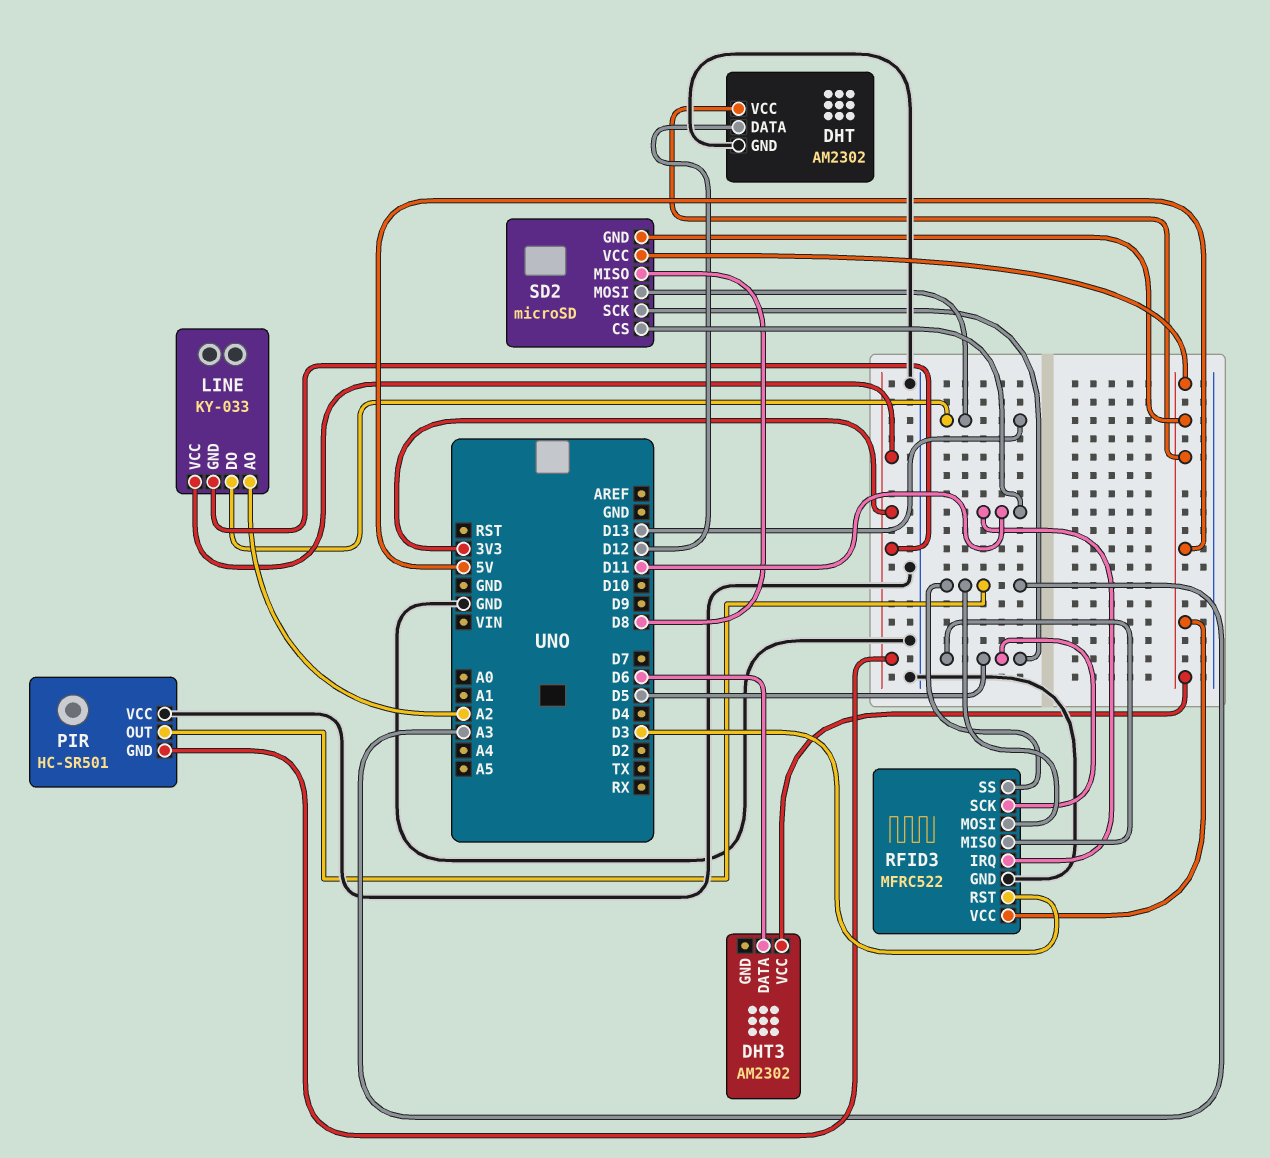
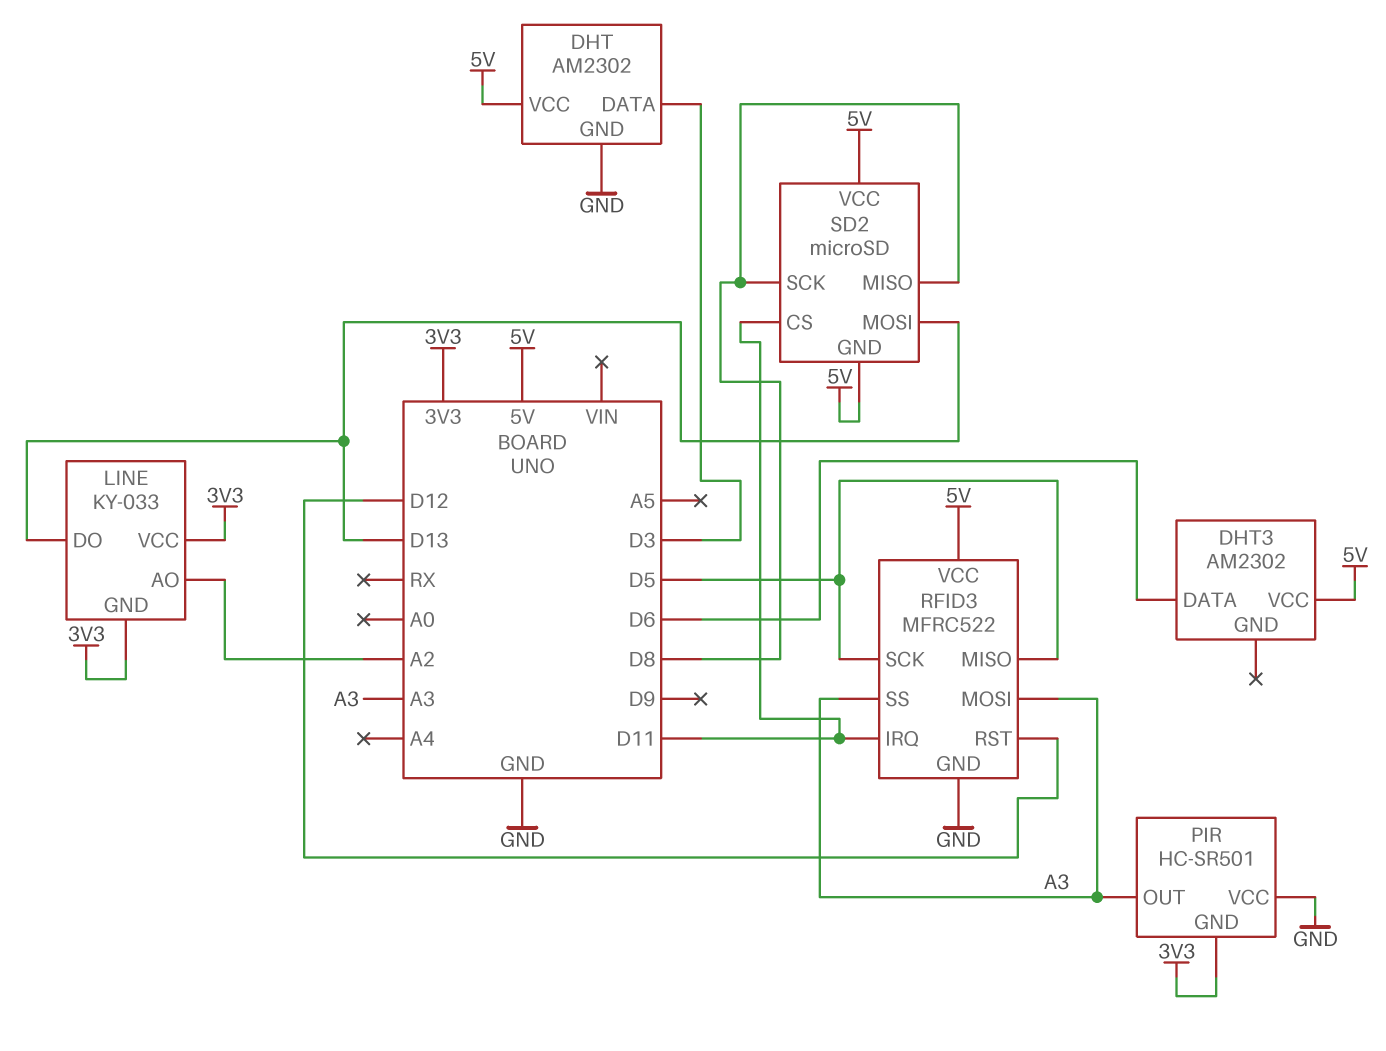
DHT pin DATA: D12 -> D3
RFID3 pin RST: D3 -> D12
SD2 pin SCK: D5 -> D8

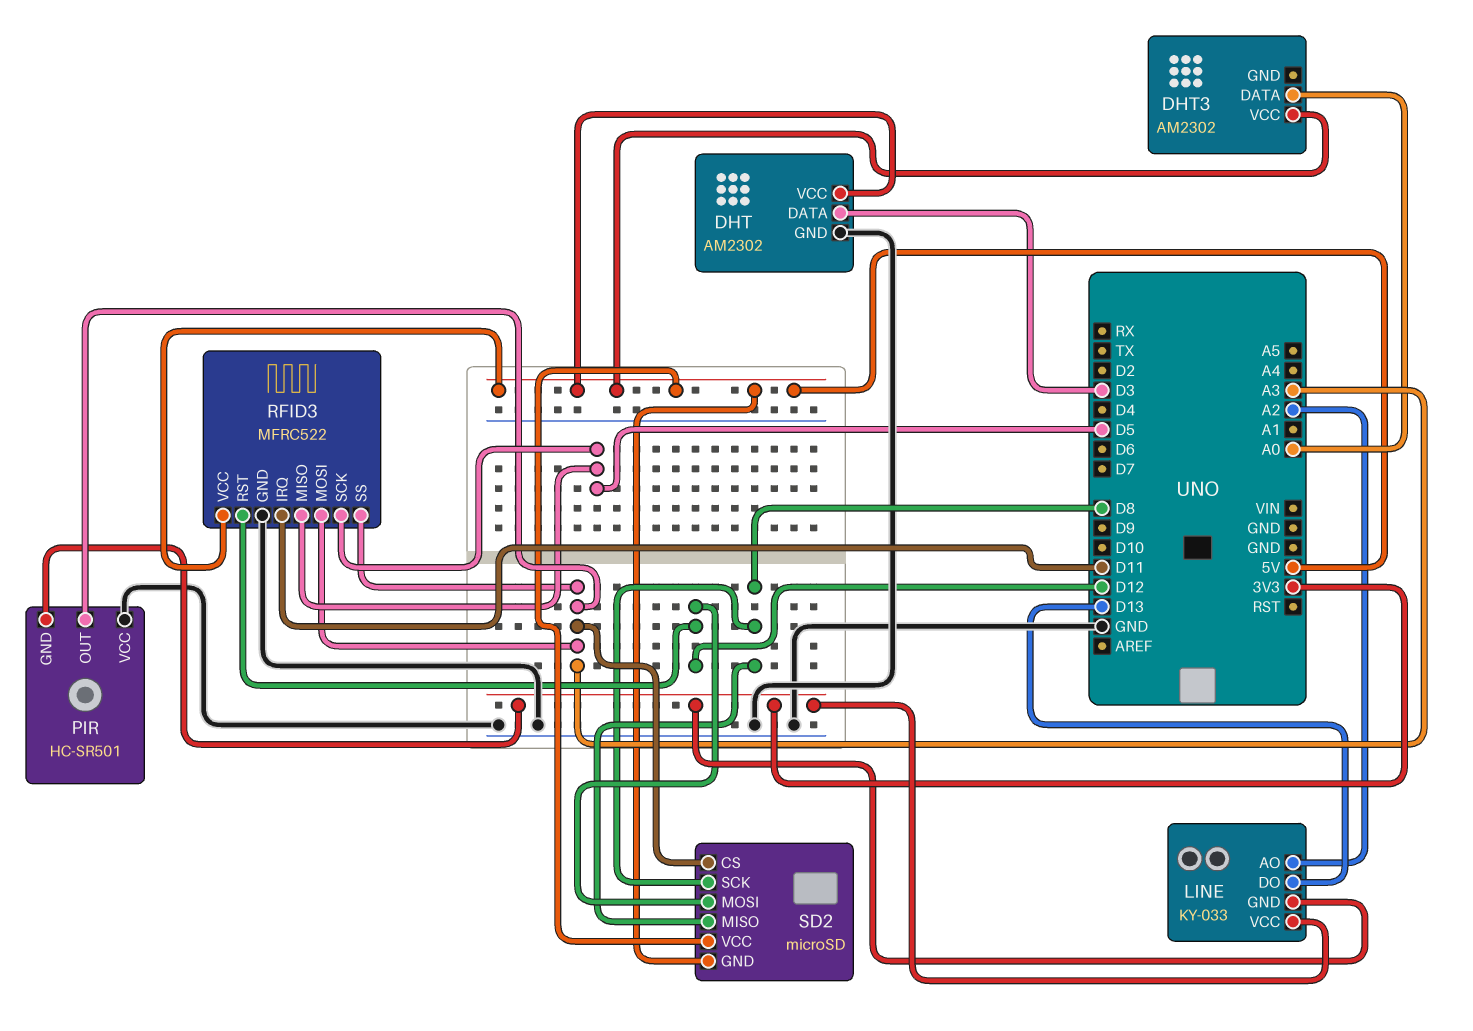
DHT3 pin DATA: D6 -> A0
SD2 pin CS: D11 -> A3
SD2 pin MOSI: D13 -> D12

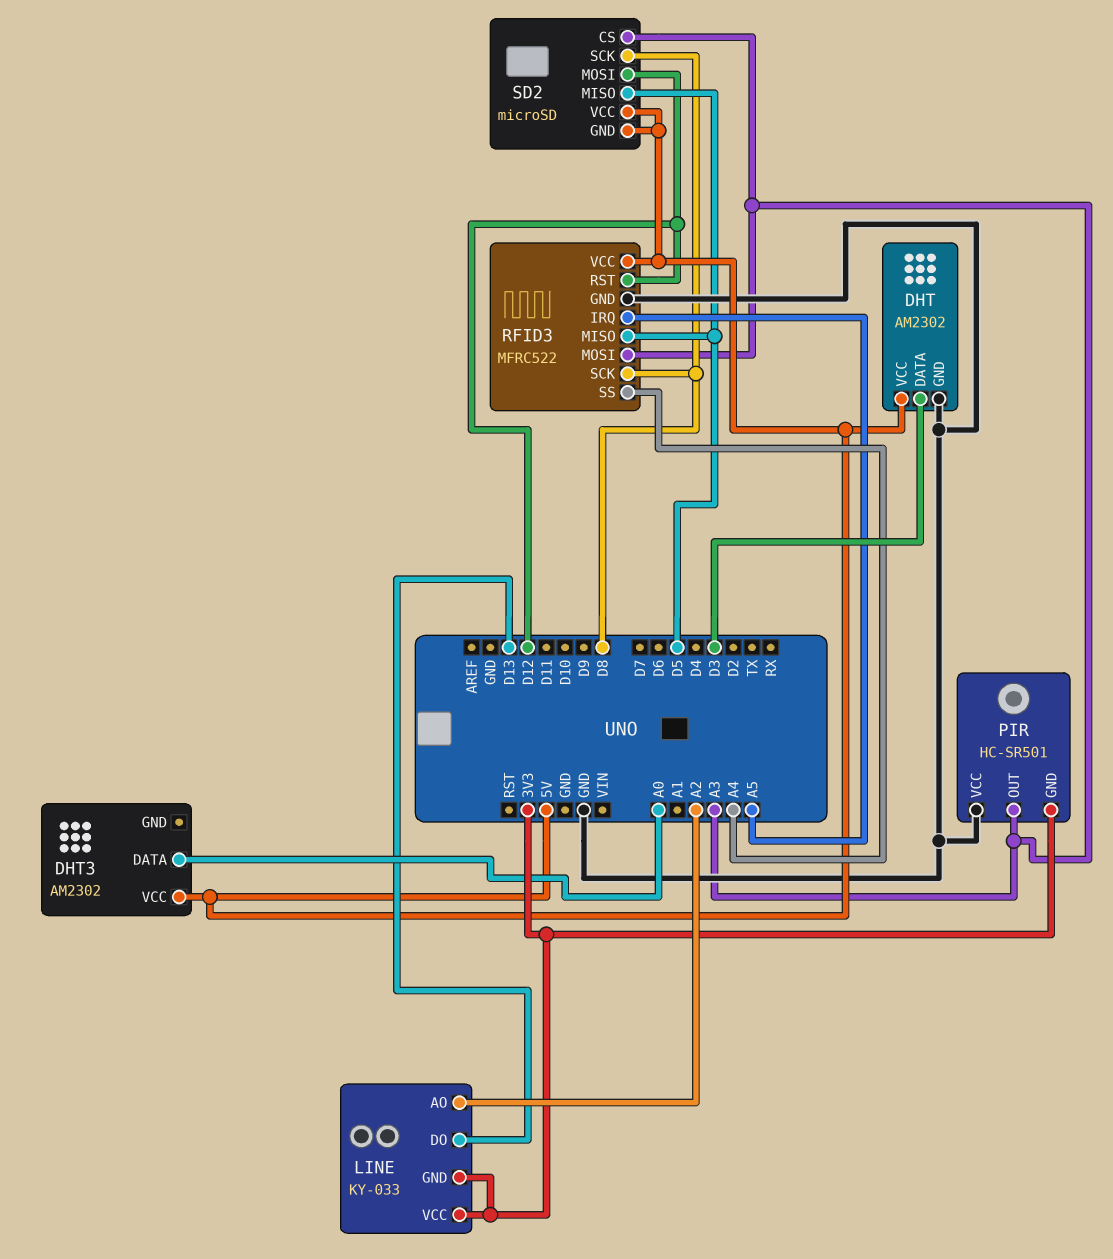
RFID3 pin IRQ: D11 -> A5
RFID3 pin SCK: D5 -> D8
RFID3 pin SS: A3 -> A4
SD2 pin MISO: D8 -> D5

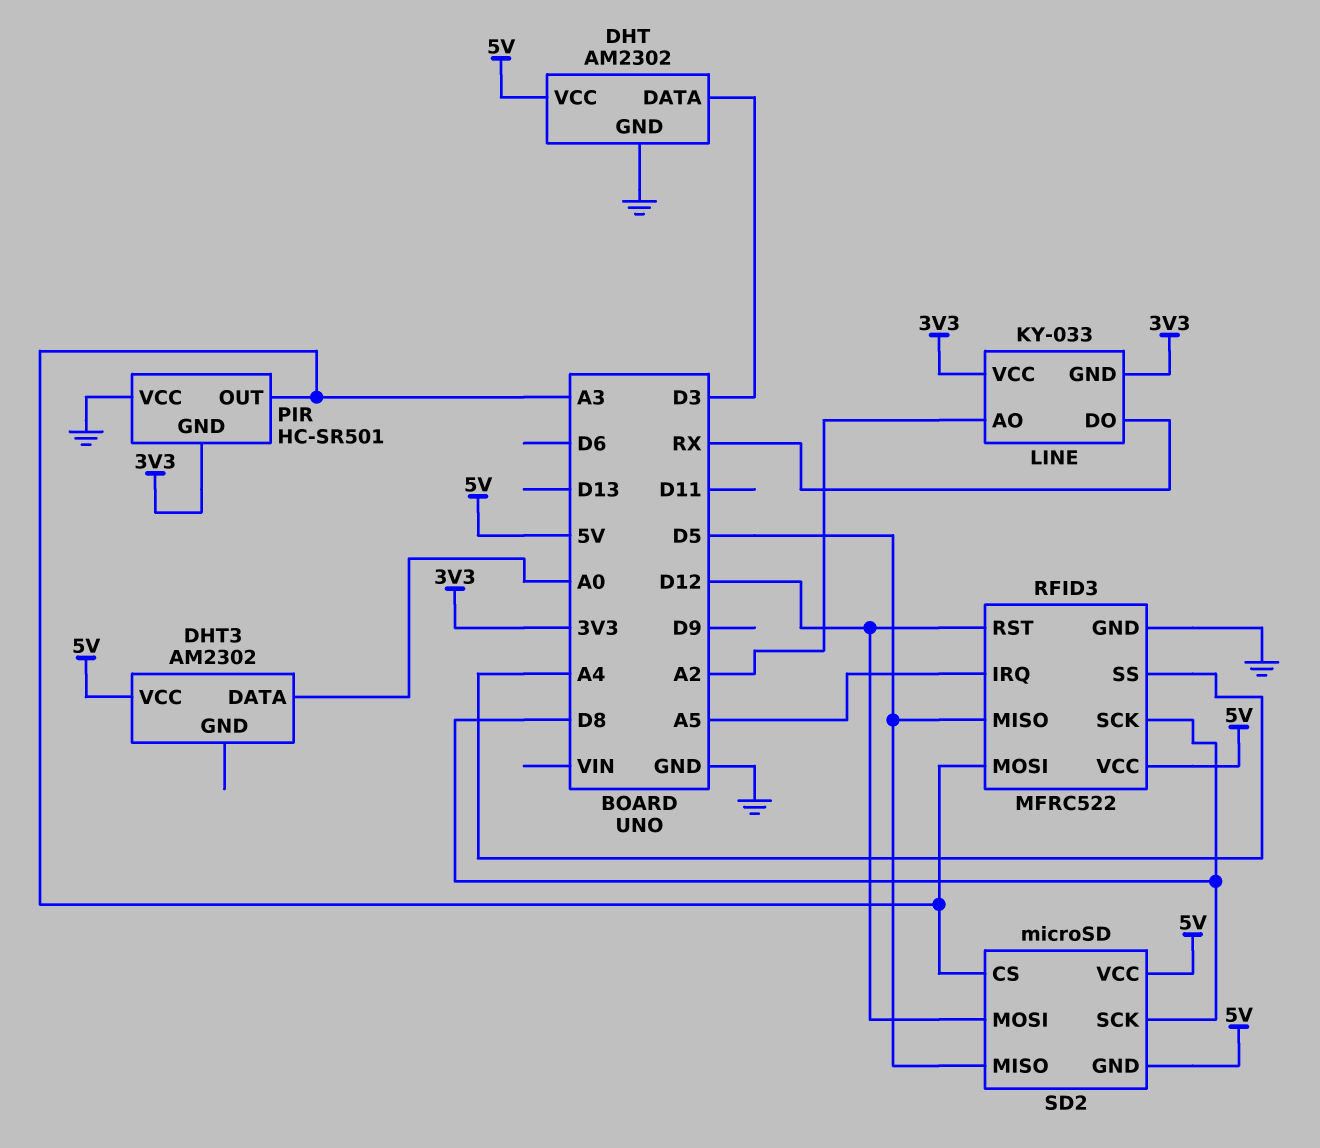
LINE pin DO: D13 -> RX

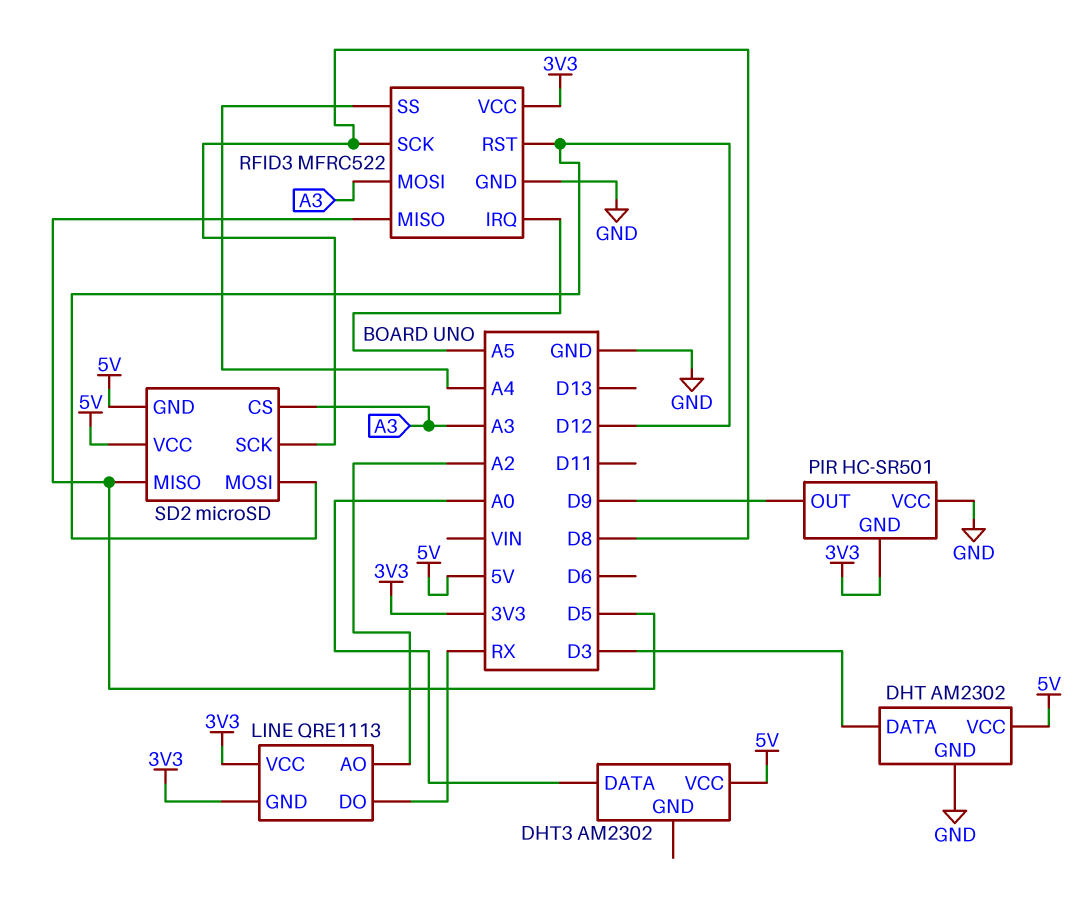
LINE: KY-033 -> QRE1113
PIR pin OUT: A3 -> D9
RFID3 pin VCC: 5V -> 3V3

